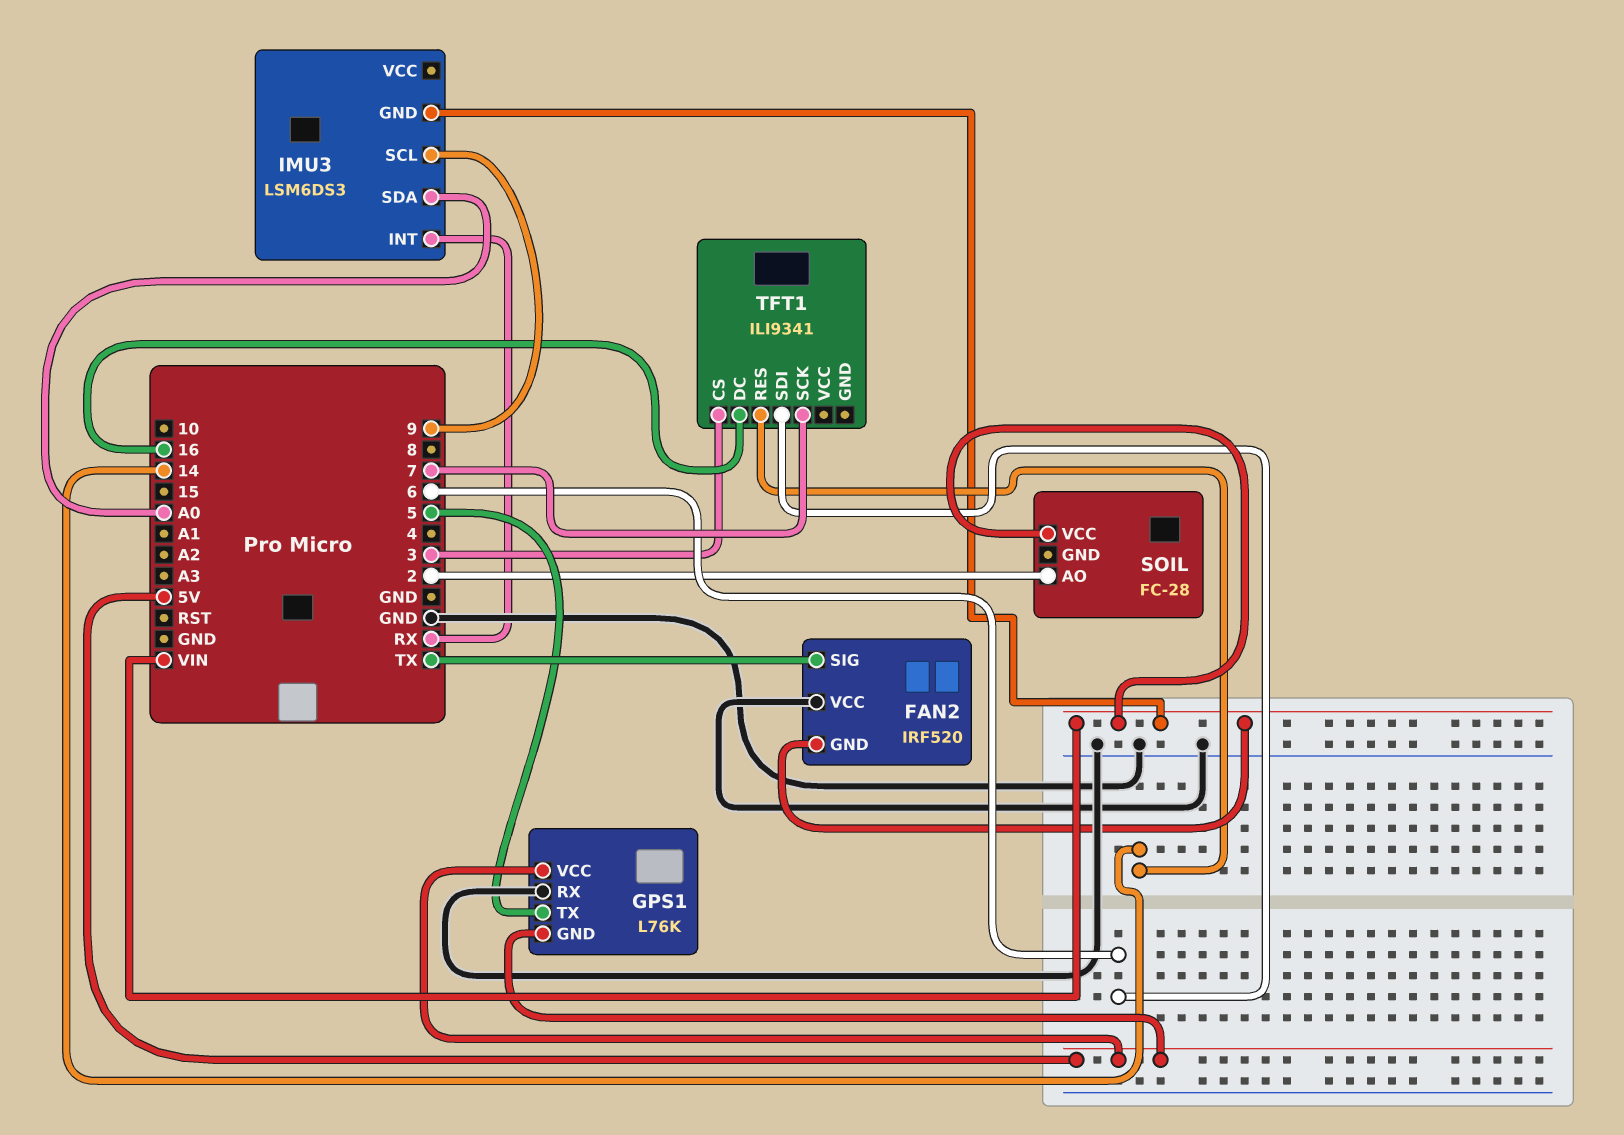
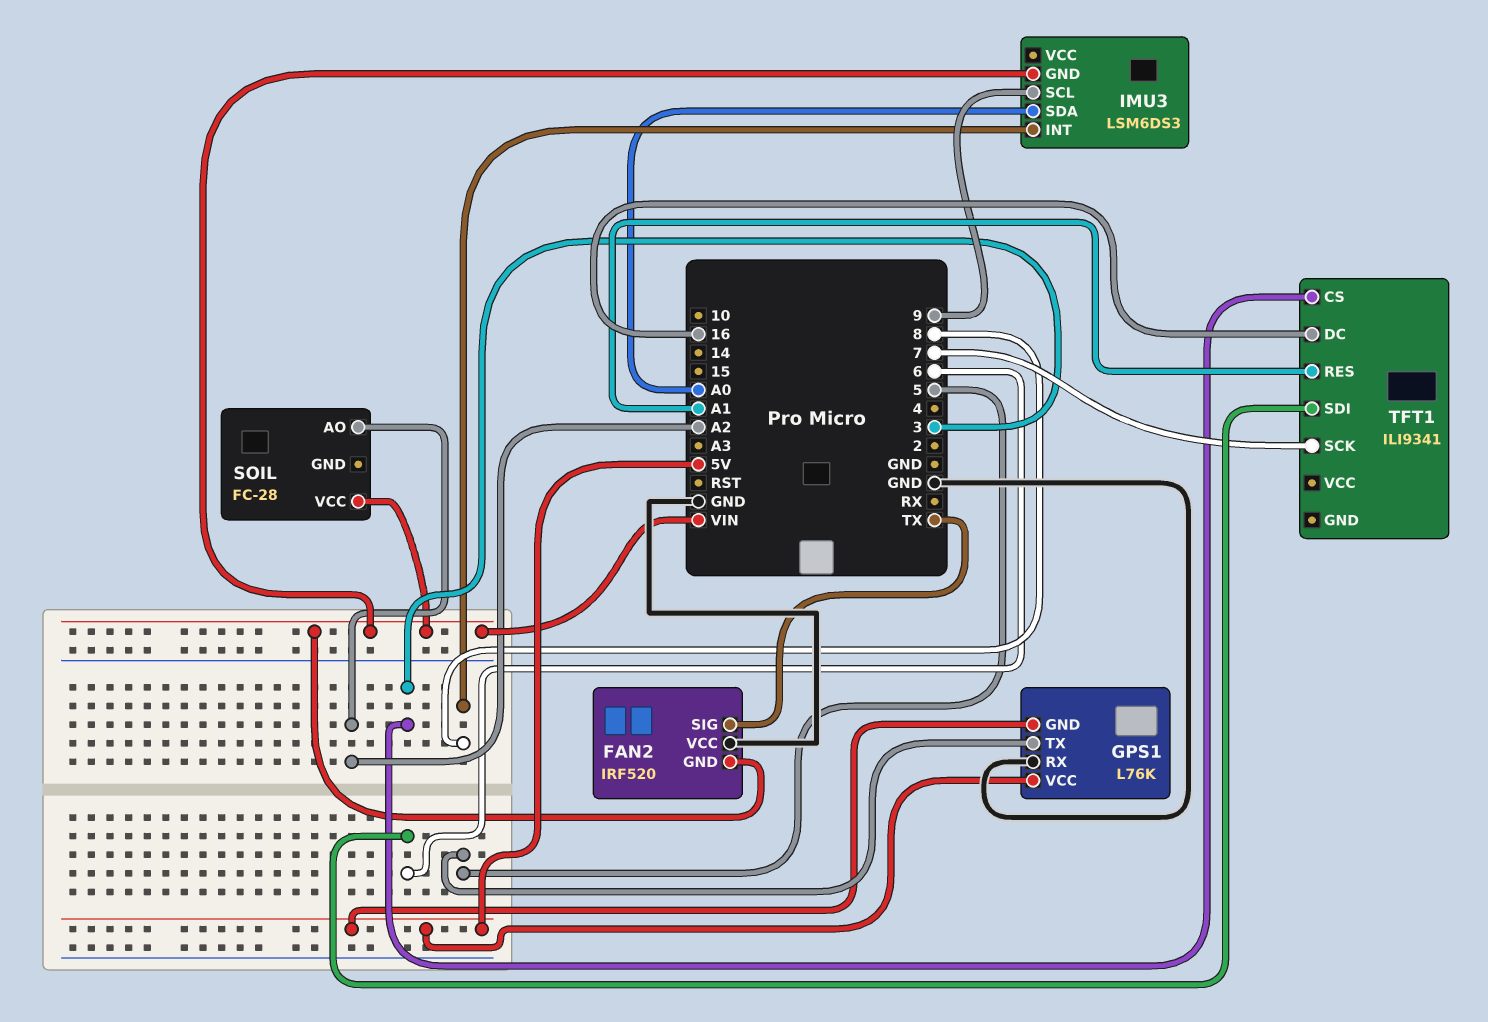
IMU3 pin INT: RX -> 8
SOIL pin AO: 2 -> A2
TFT1 pin RES: 14 -> A1

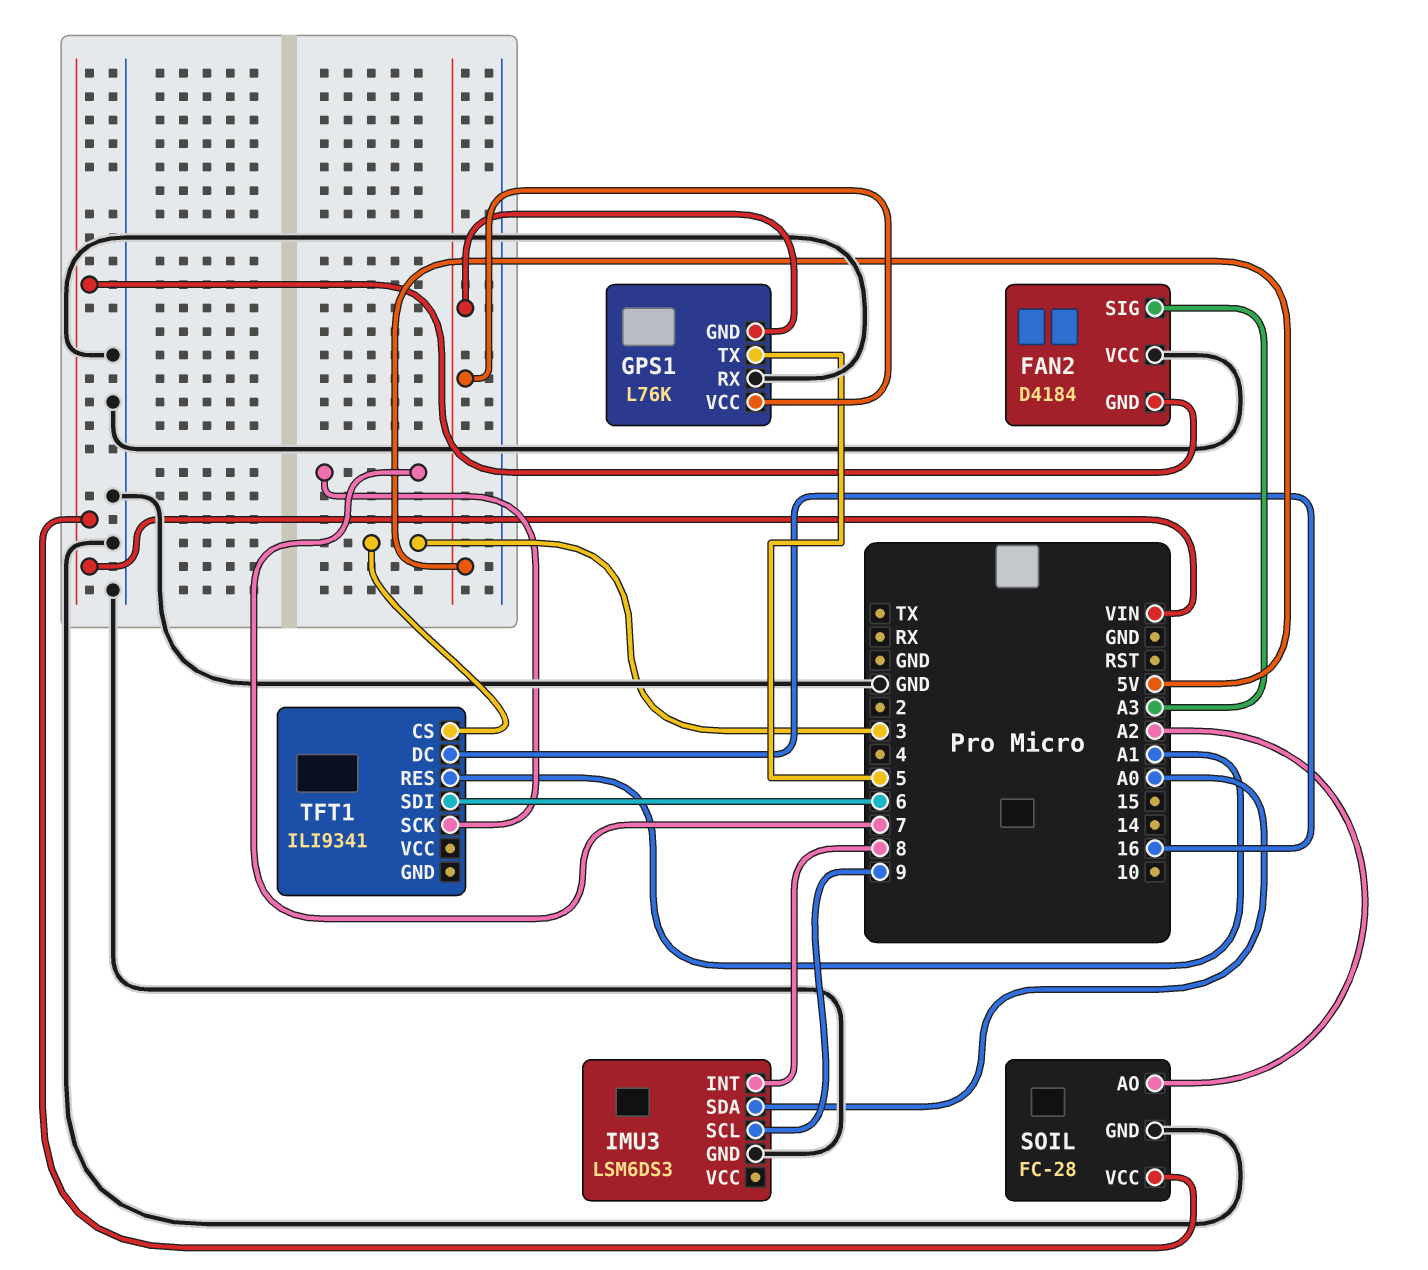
FAN2: IRF520 -> D4184
FAN2 pin SIG: TX -> A3
IMU3 pin GND: VIN -> GND
SOIL pin GND: none -> GND

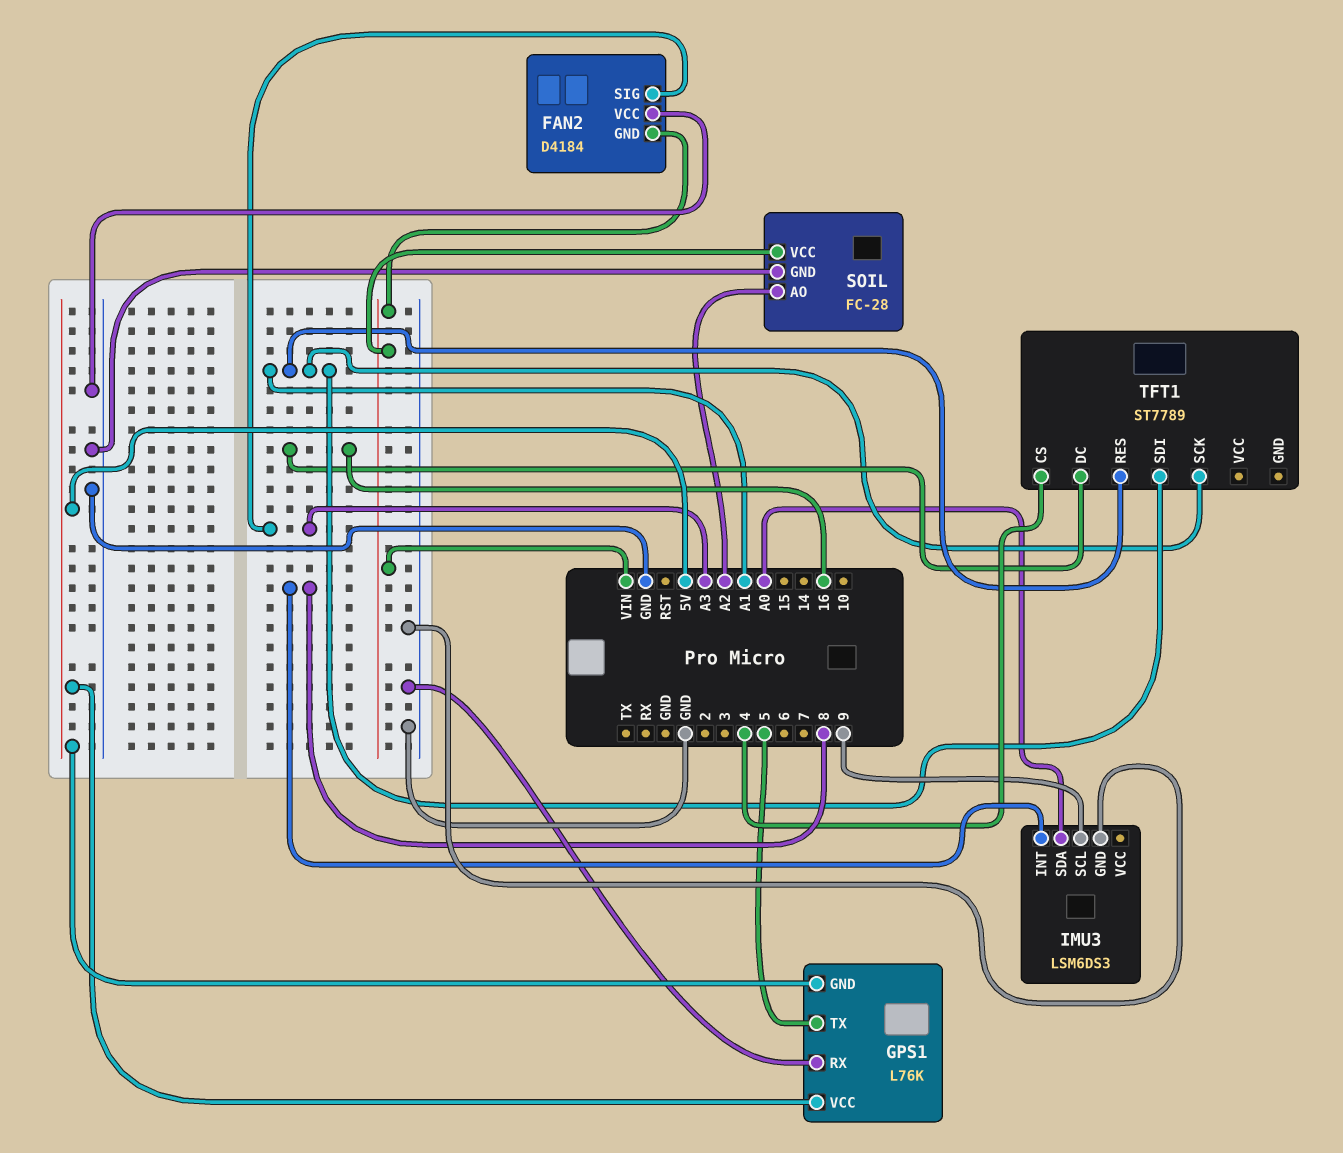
TFT1: ILI9341 -> ST7789
TFT1 pin CS: 3 -> 4
TFT1 pin SCK: 7 -> A1
TFT1 pin SDI: 6 -> A1

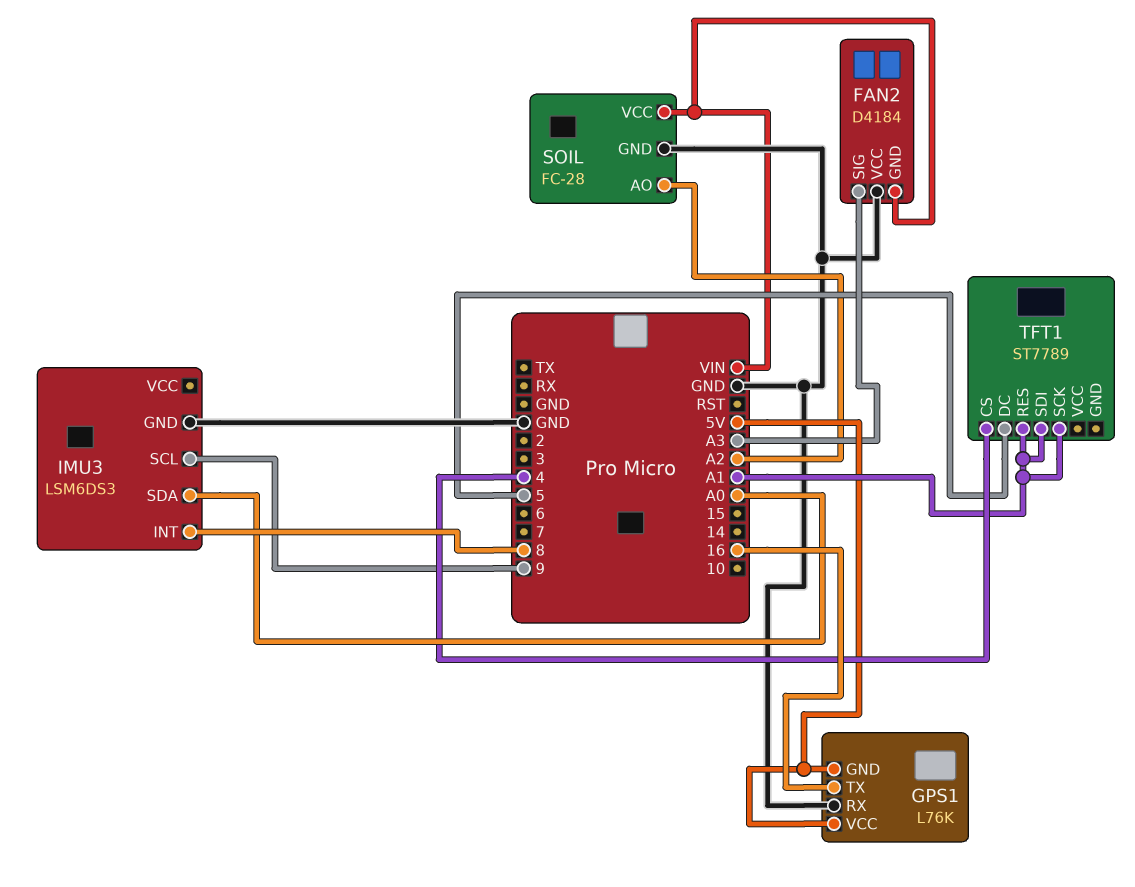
GPS1 pin TX: 5 -> 16
TFT1 pin DC: 16 -> 5

